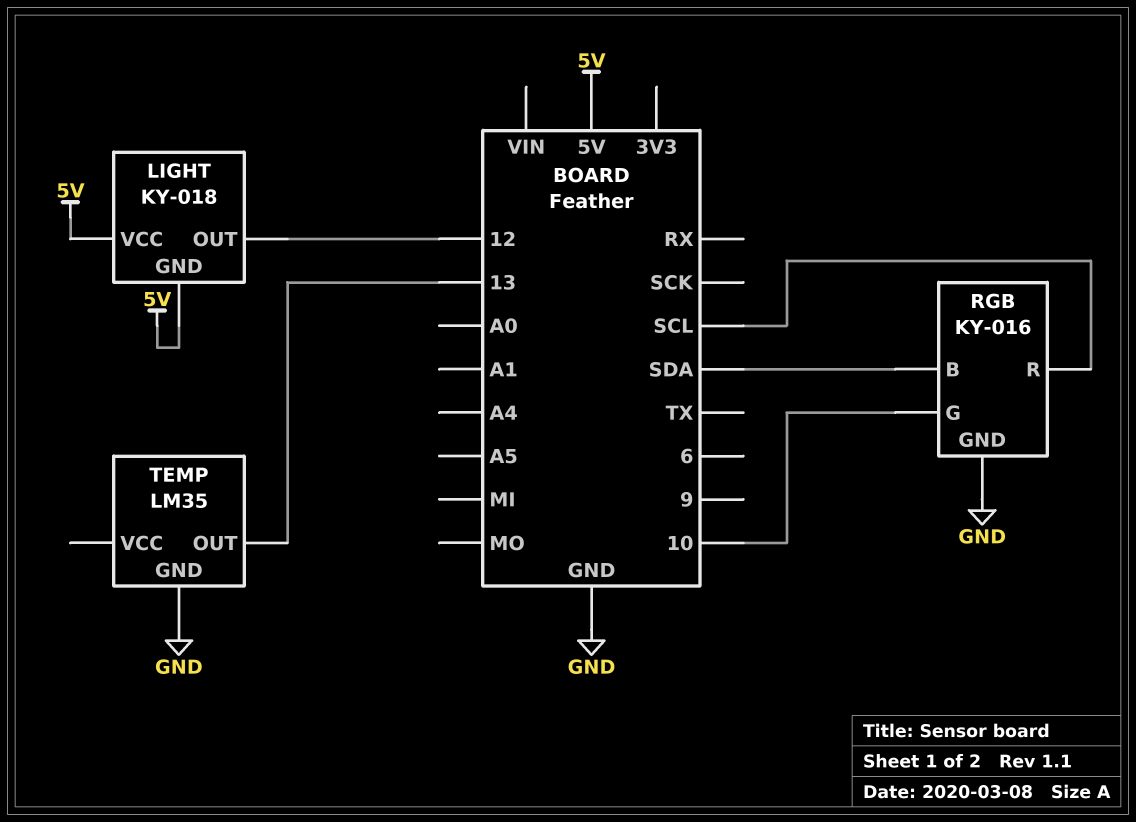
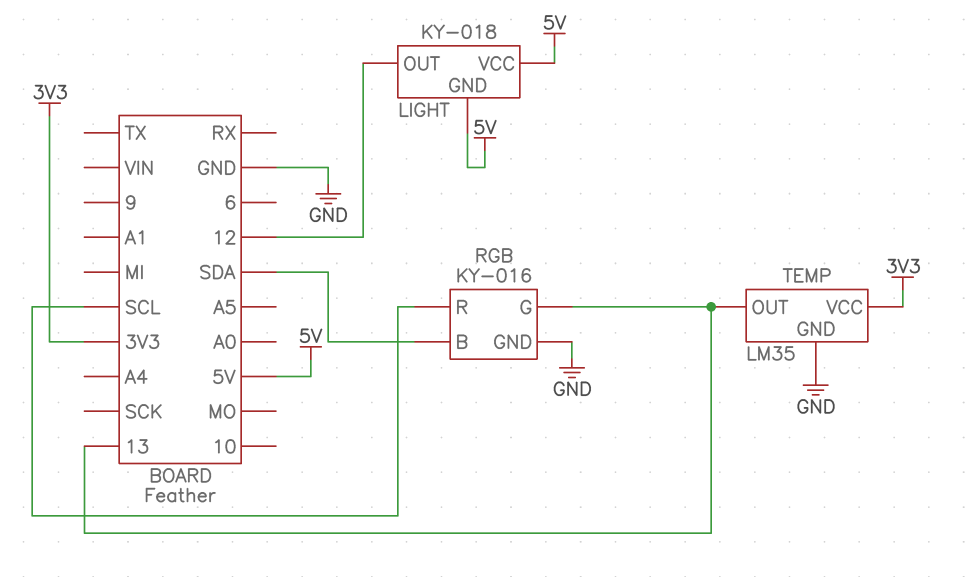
RGB pin G: 10 -> 13
TEMP pin VCC: none -> 3V3

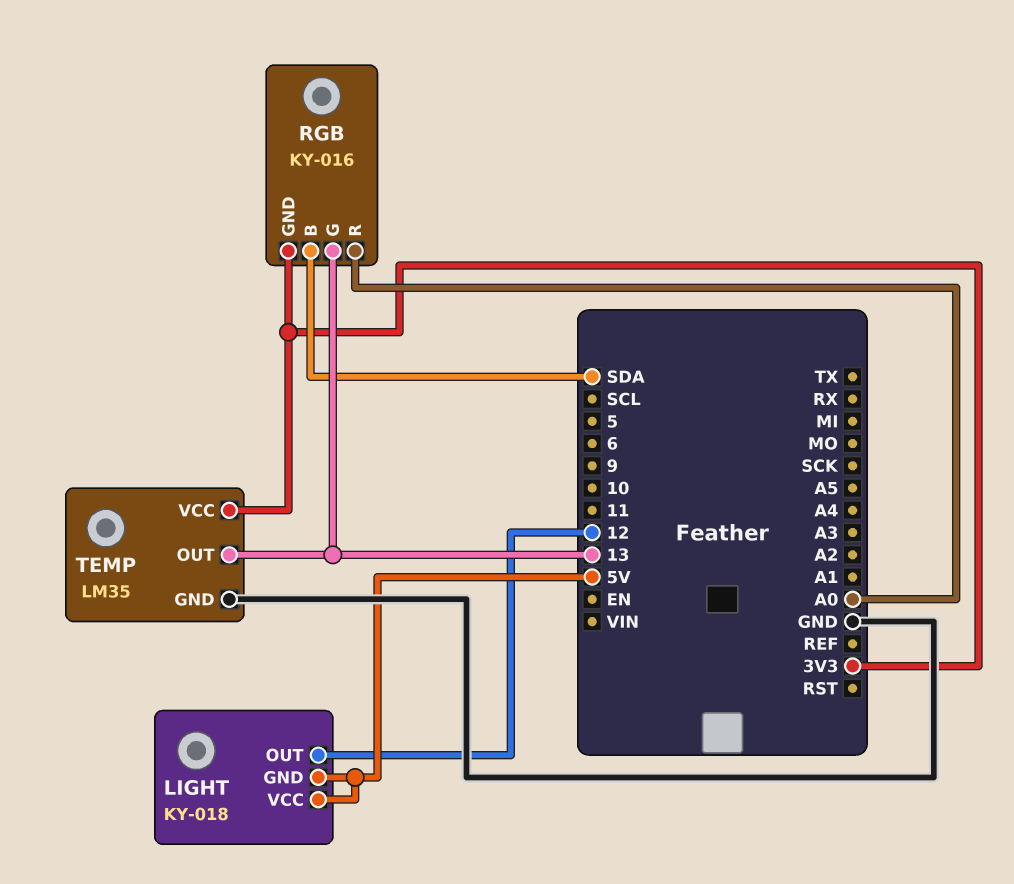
RGB pin GND: GND -> 3V3
RGB pin R: SCL -> A0

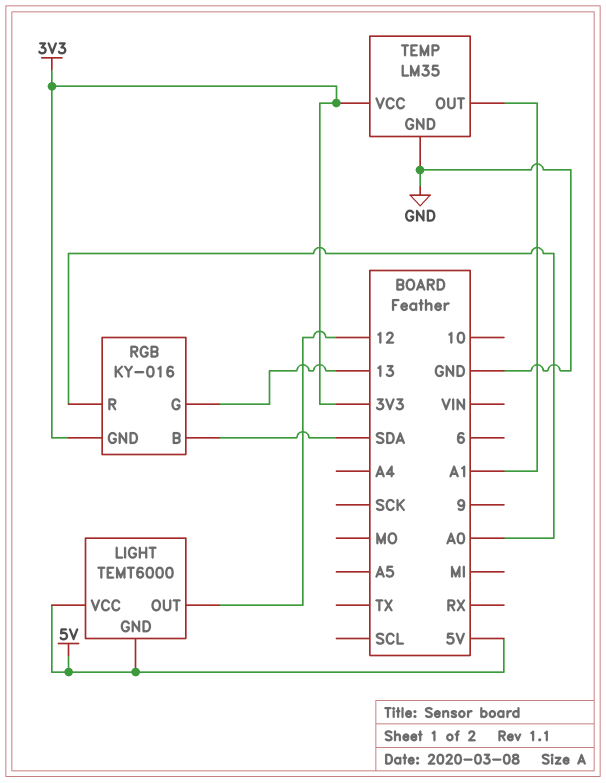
LIGHT: KY-018 -> TEMT6000
TEMP pin OUT: 13 -> A1

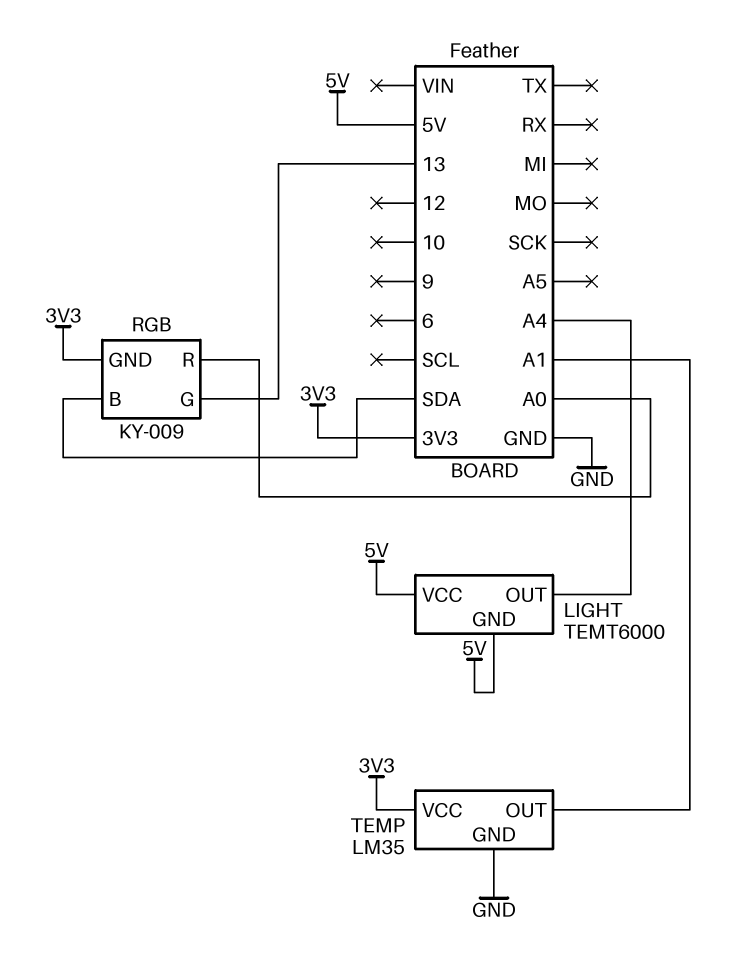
LIGHT pin OUT: 12 -> A4
RGB: KY-016 -> KY-009

